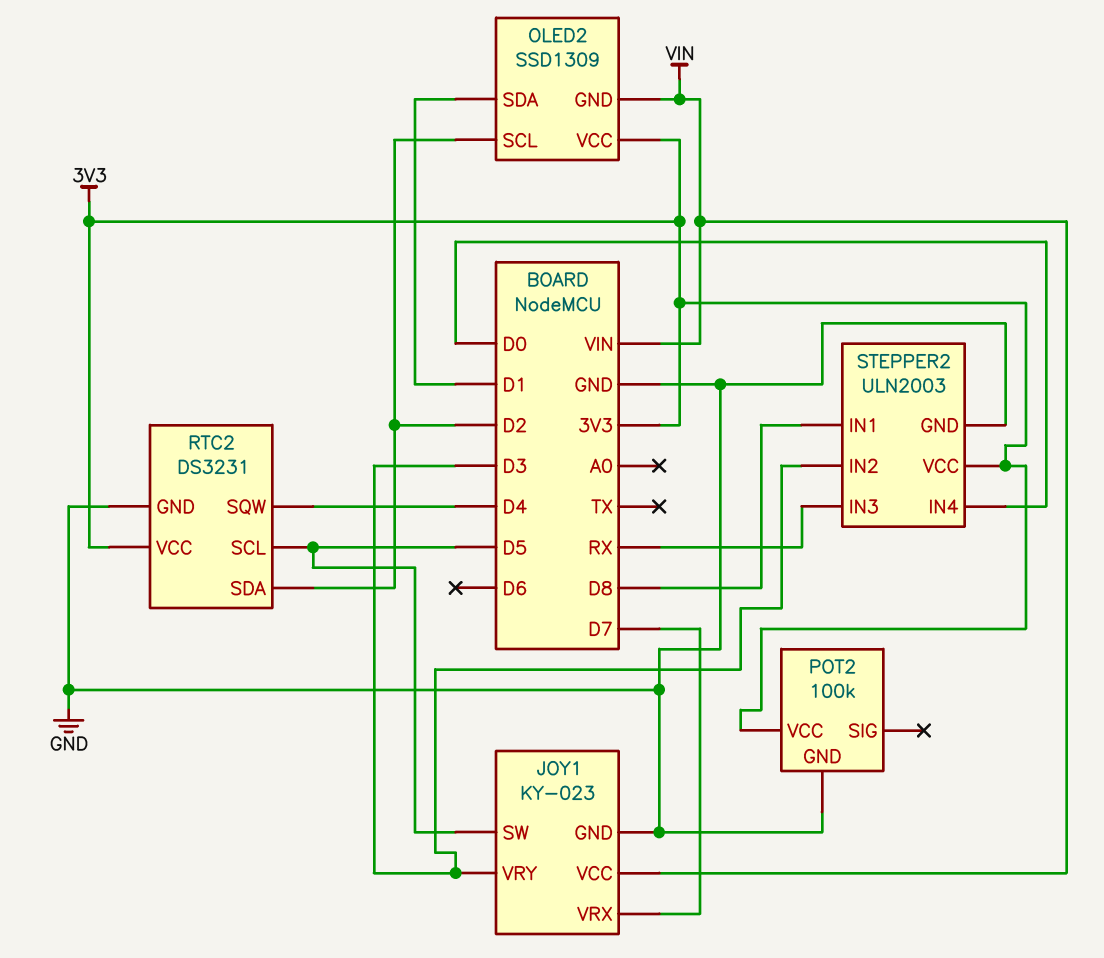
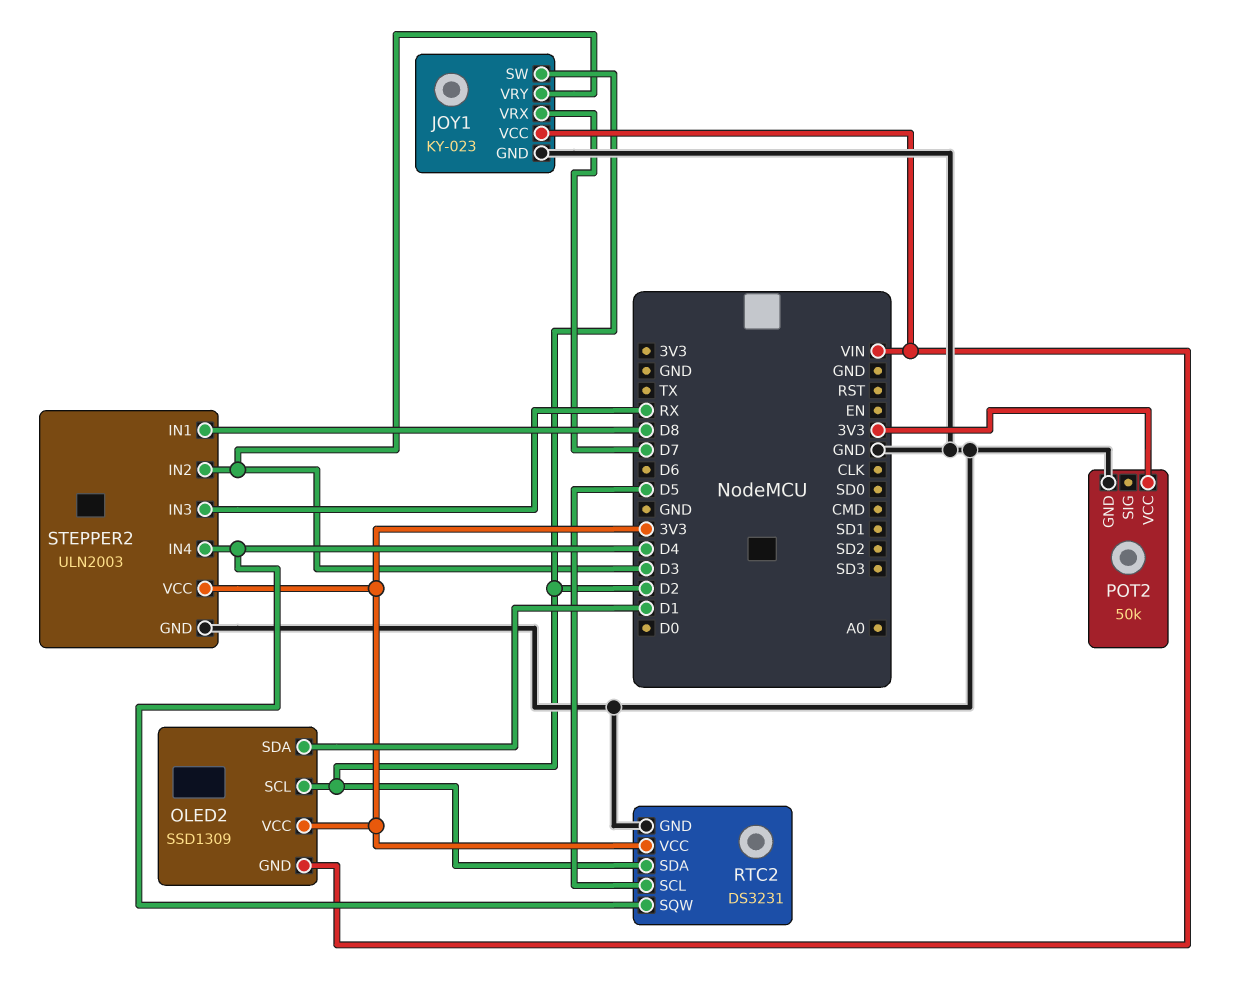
JOY1 pin SW: D5 -> D2
POT2: 100k -> 50k
STEPPER2 pin IN4: D0 -> D4

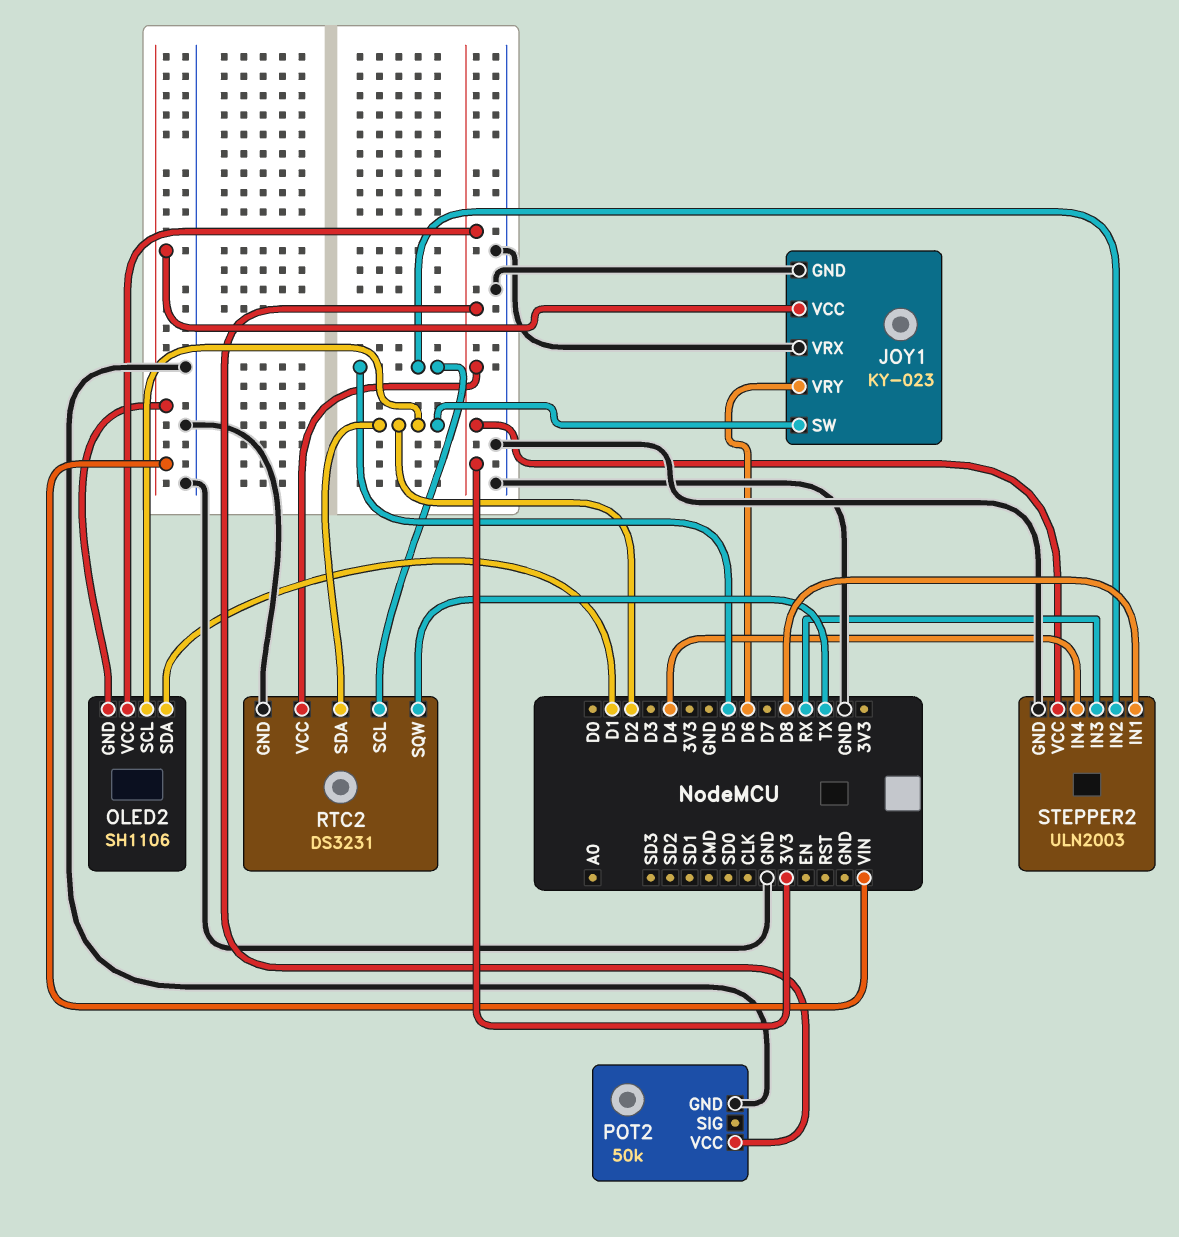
JOY1 pin VRX: D7 -> GND
JOY1 pin VRY: D3 -> D6
OLED2: SSD1309 -> SH1106
RTC2 pin SQW: D4 -> TX
STEPPER2 pin IN2: D3 -> D5

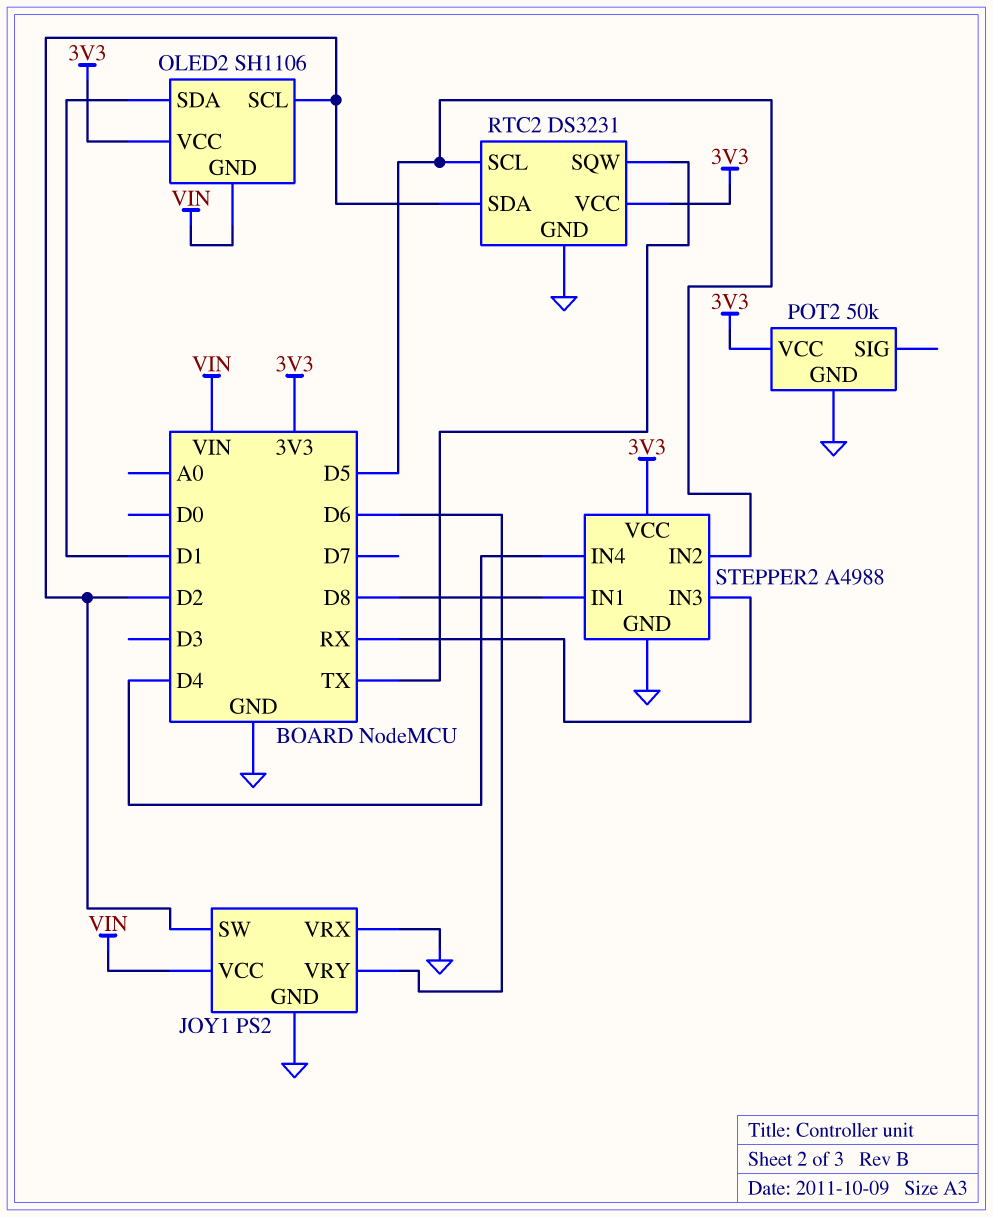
JOY1: KY-023 -> PS2
STEPPER2: ULN2003 -> A4988

